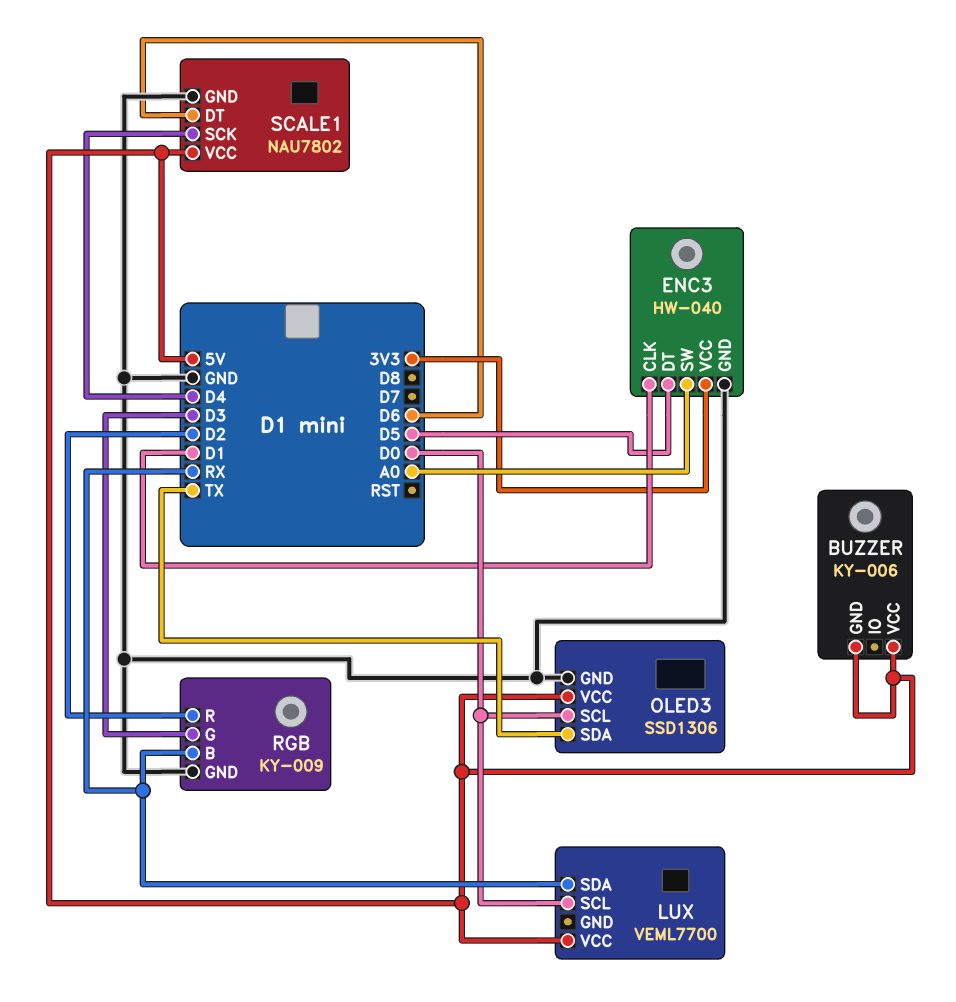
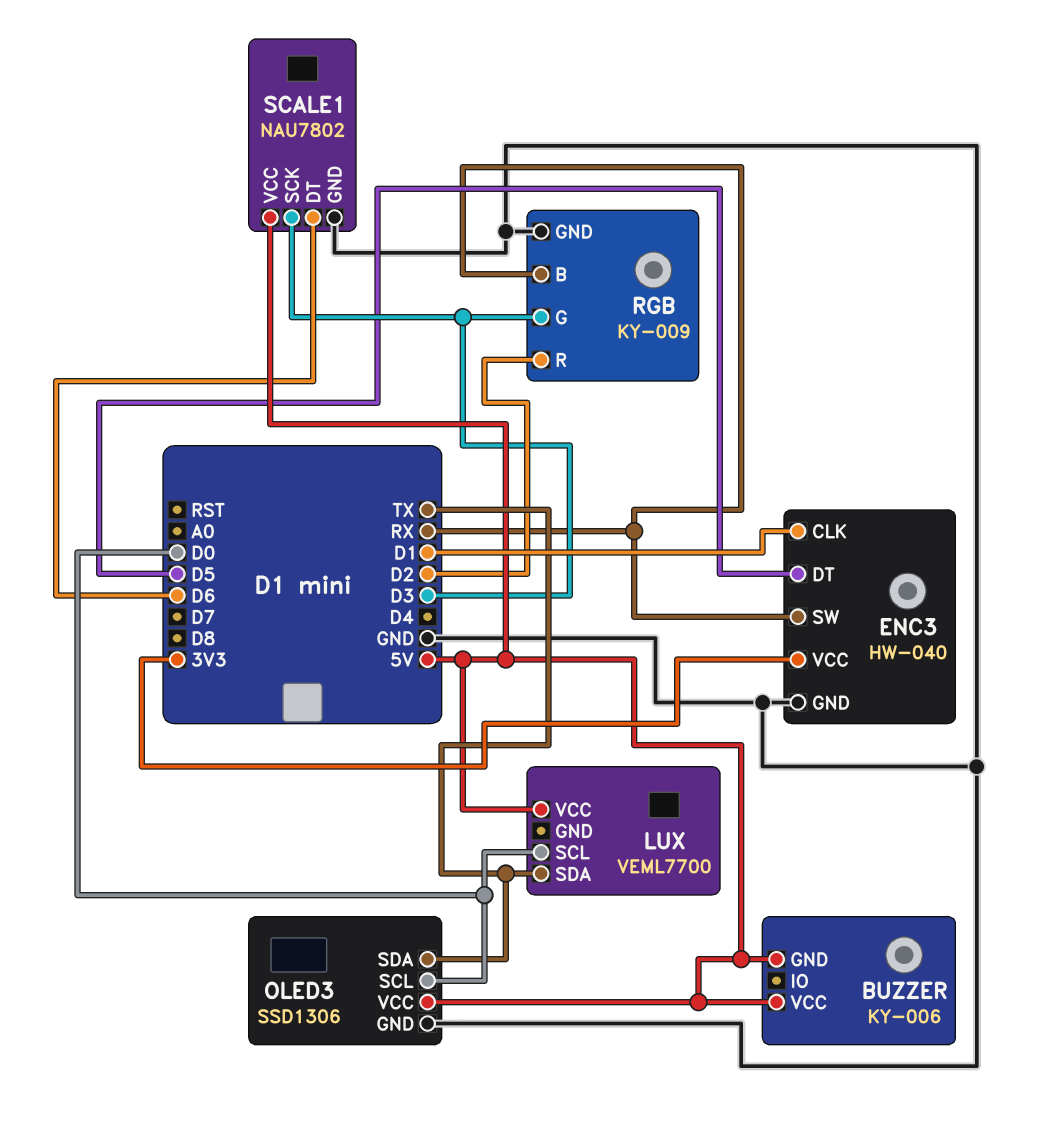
ENC3 pin SW: A0 -> RX
LUX pin SDA: RX -> TX
SCALE1 pin SCK: D4 -> D3

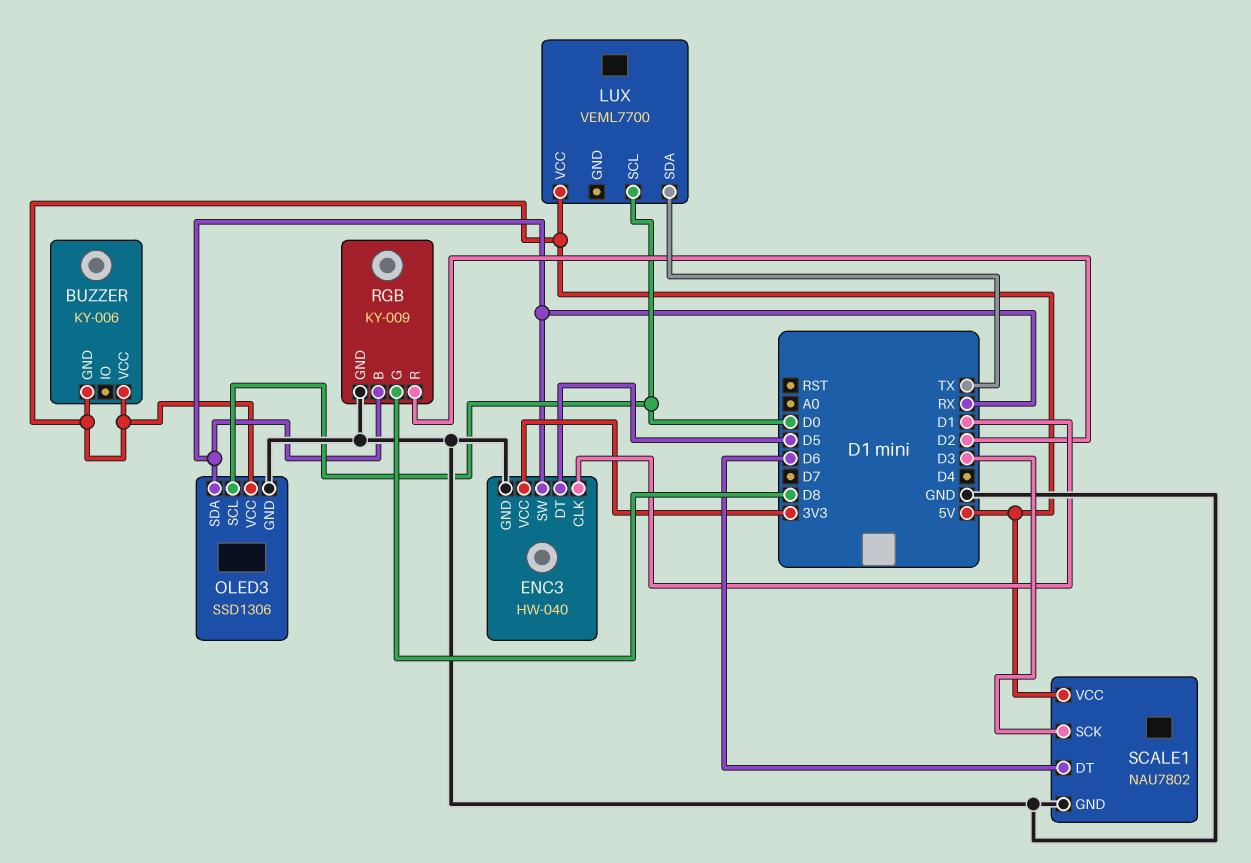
OLED3 pin SDA: TX -> RX
RGB pin G: D3 -> D8

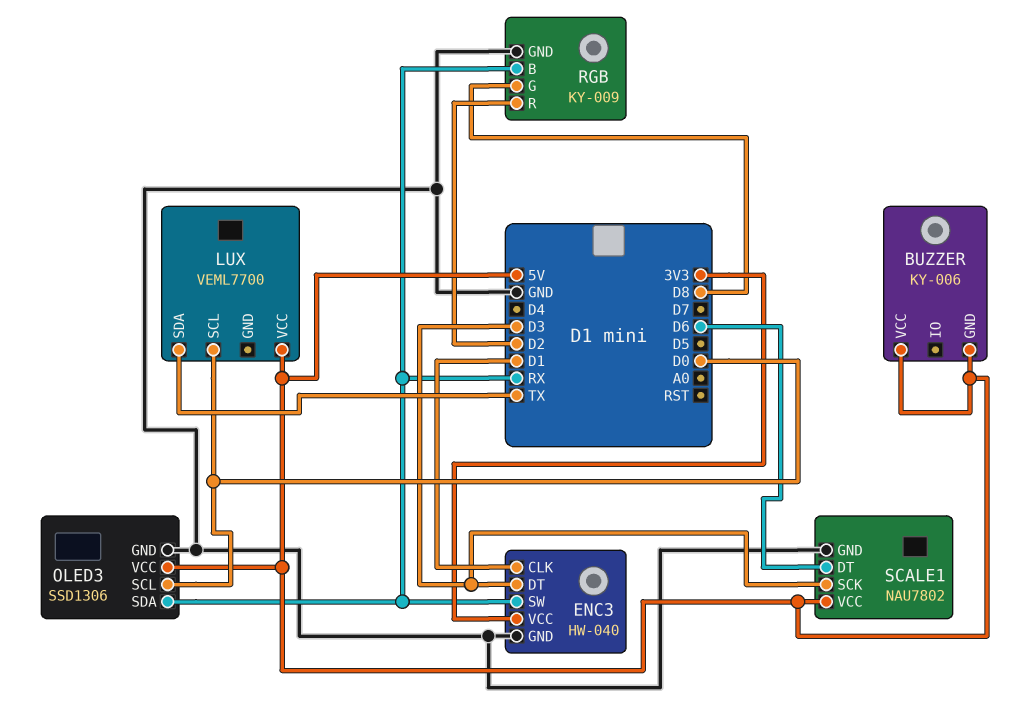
ENC3 pin DT: D5 -> D3

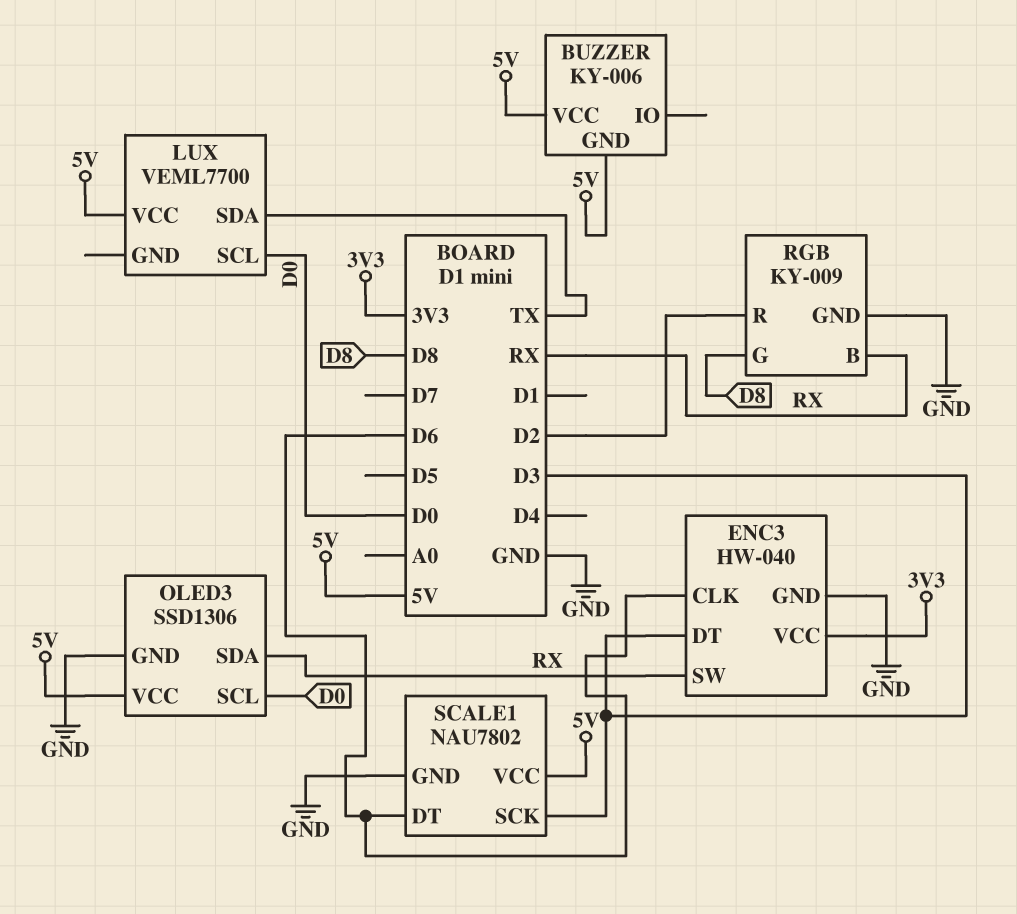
ENC3 pin CLK: D1 -> D6

